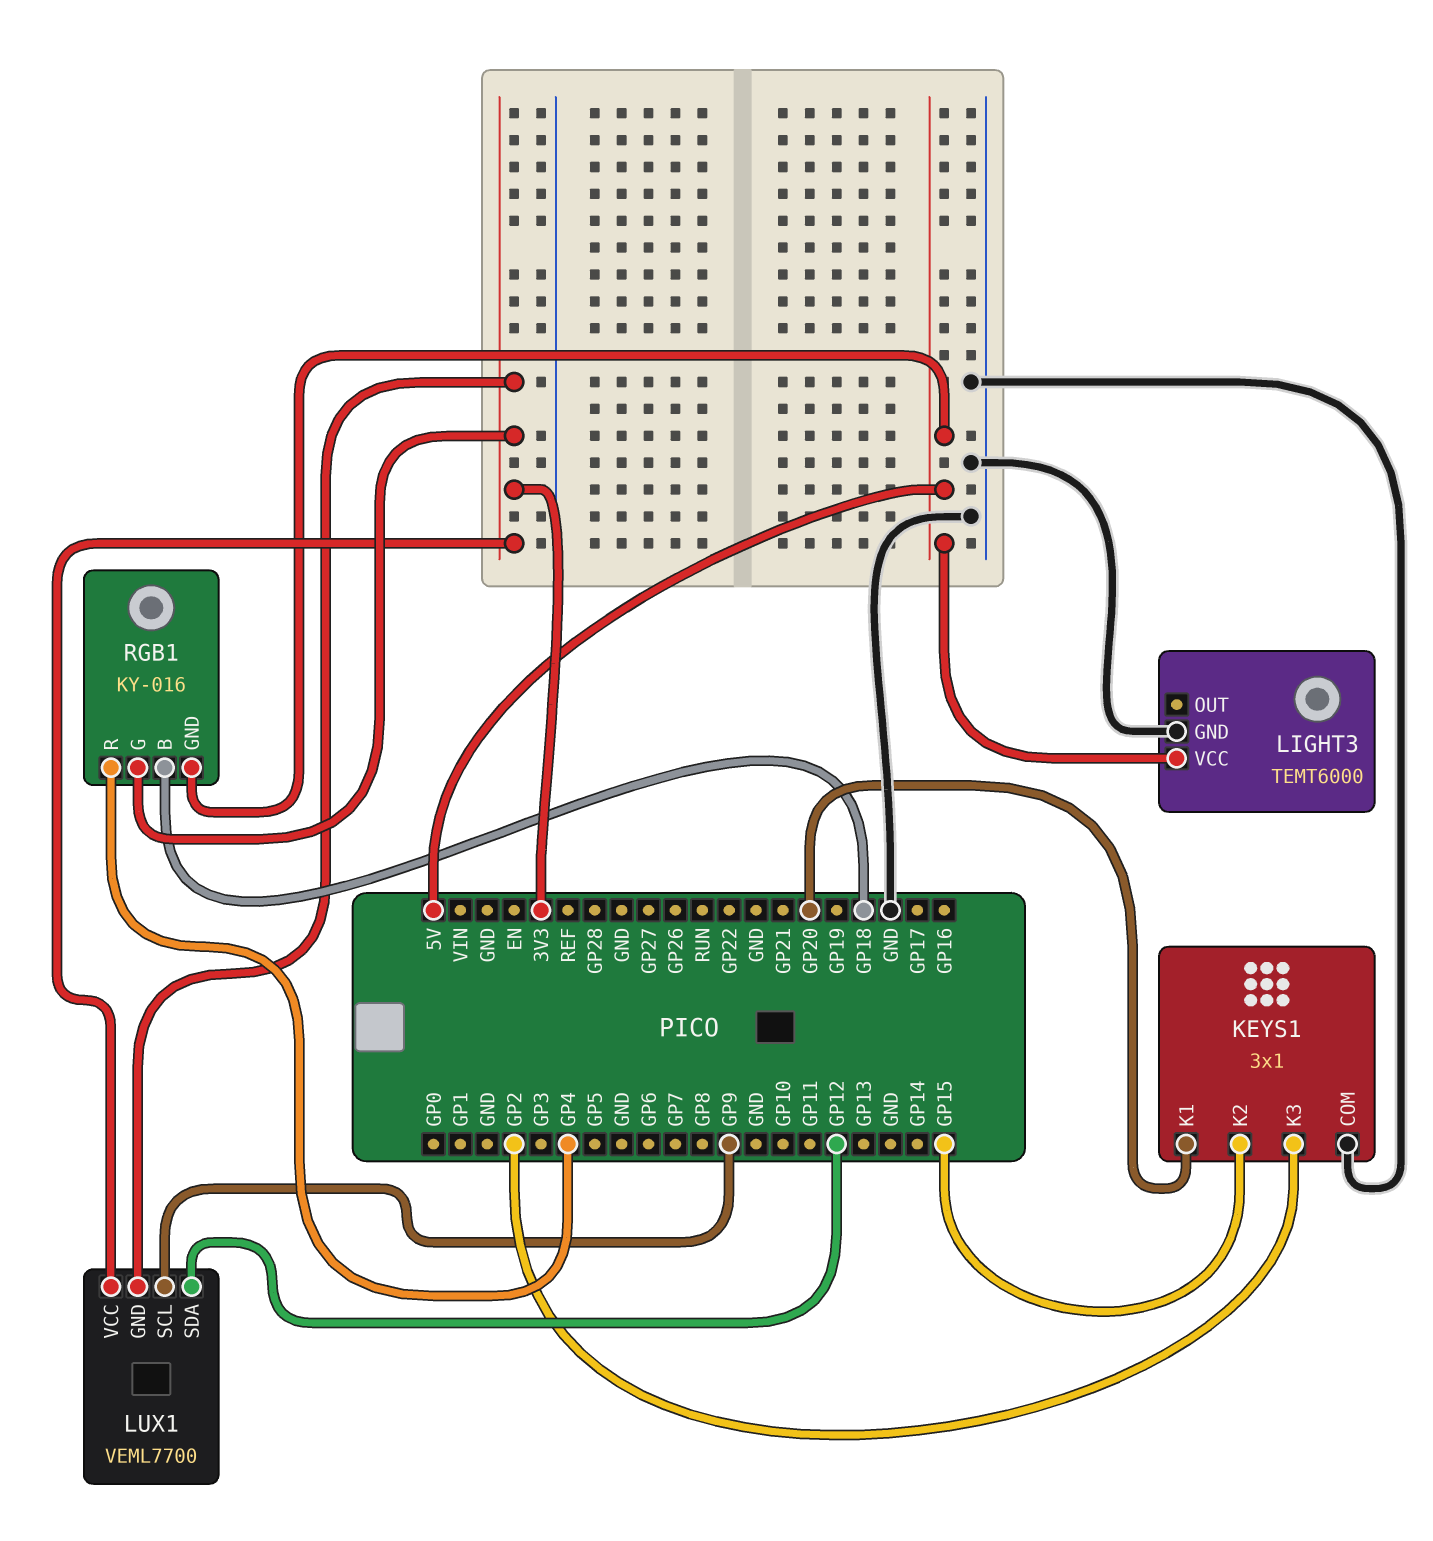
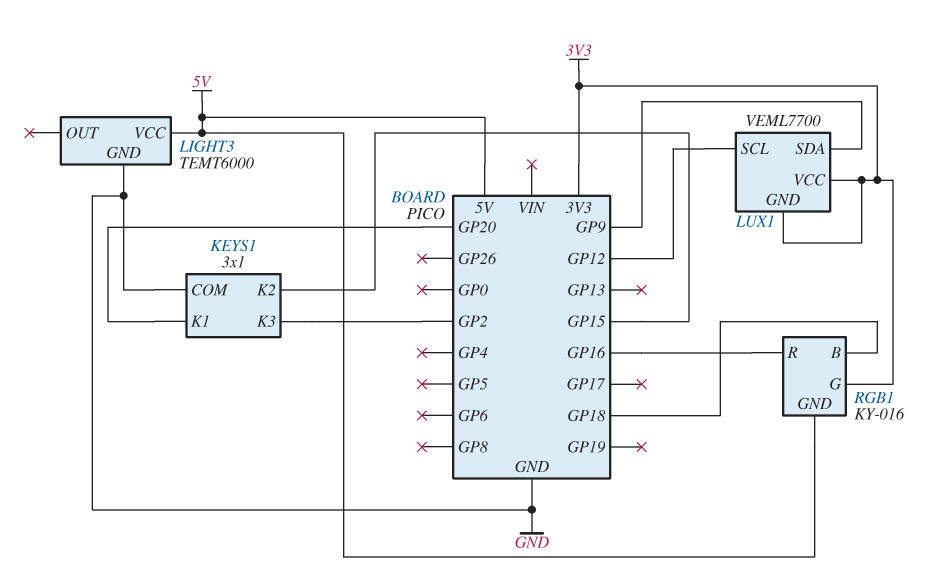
LUX1 pin SCL: GP9 -> GP12
LUX1 pin SDA: GP12 -> GP9
RGB1 pin R: GP4 -> GP16

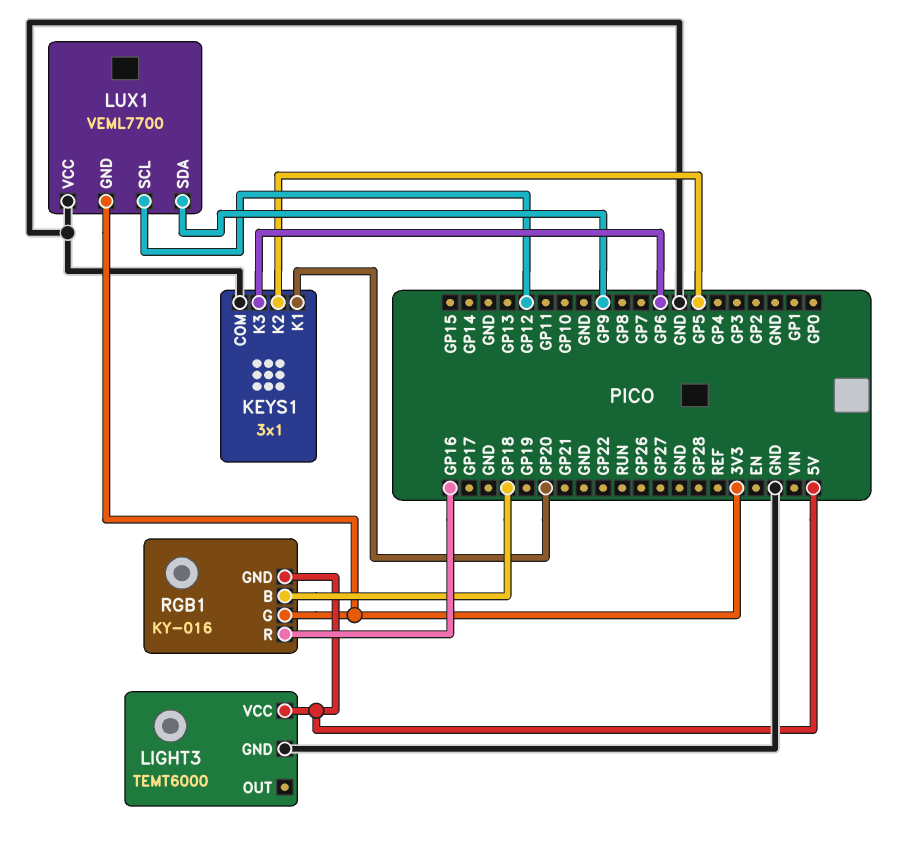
KEYS1 pin K2: GP15 -> GP5
KEYS1 pin K3: GP2 -> GP6
LUX1 pin VCC: 3V3 -> GND

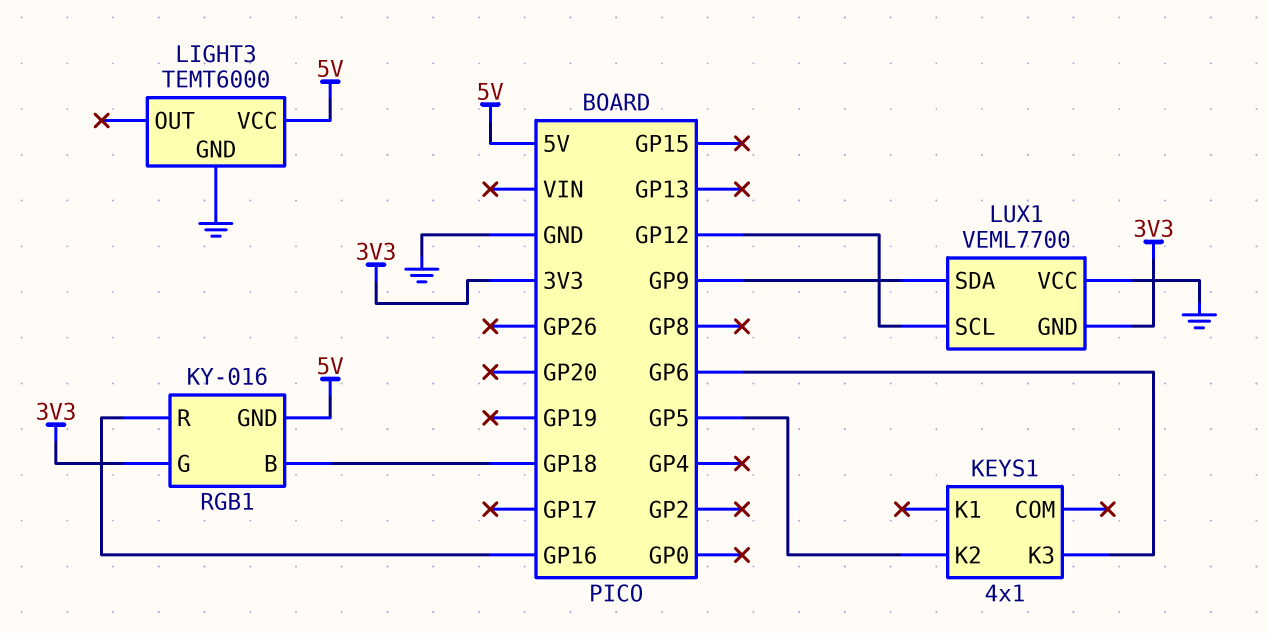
KEYS1: 3x1 -> 4x1
KEYS1 pin COM: GND -> none
KEYS1 pin K1: GP20 -> none

